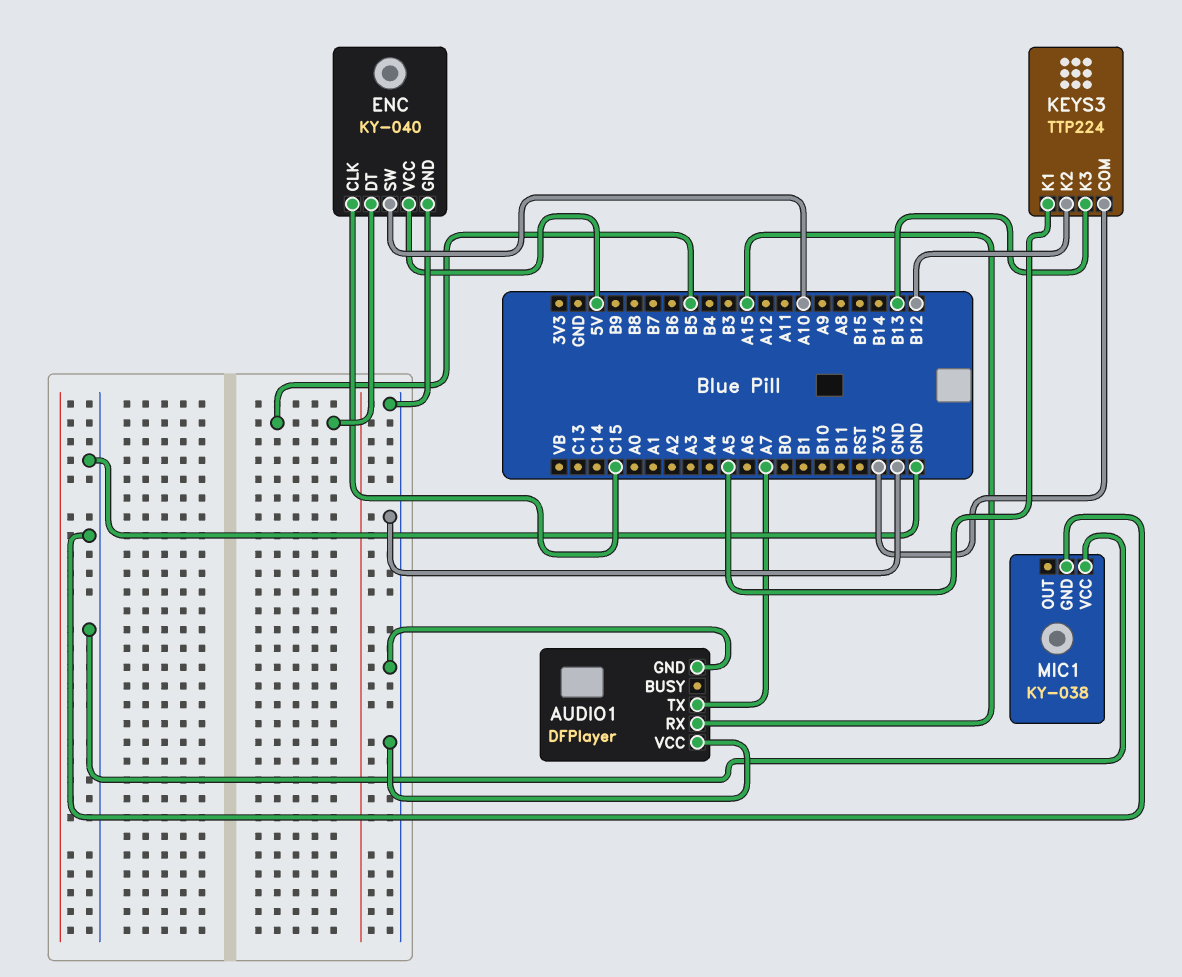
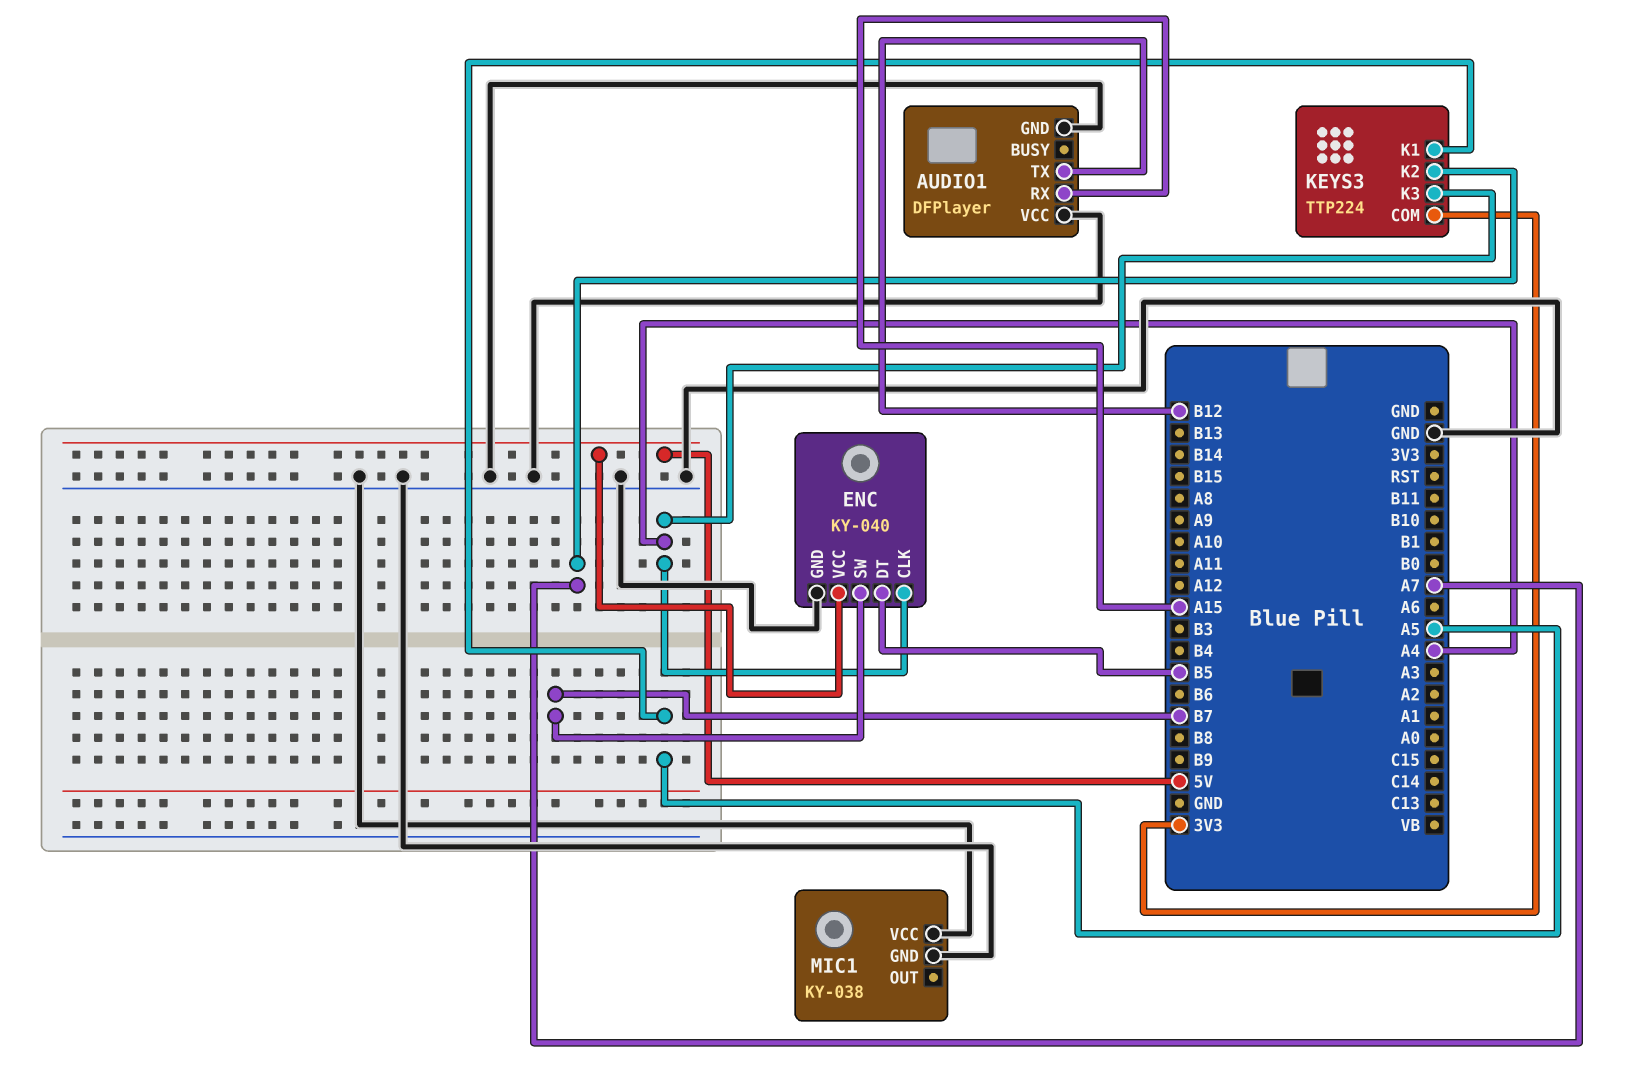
AUDIO1 pin TX: A7 -> B12
ENC pin CLK: C15 -> A4
ENC pin SW: A10 -> B7
KEYS3 pin K2: B12 -> A7
KEYS3 pin K3: B13 -> A4

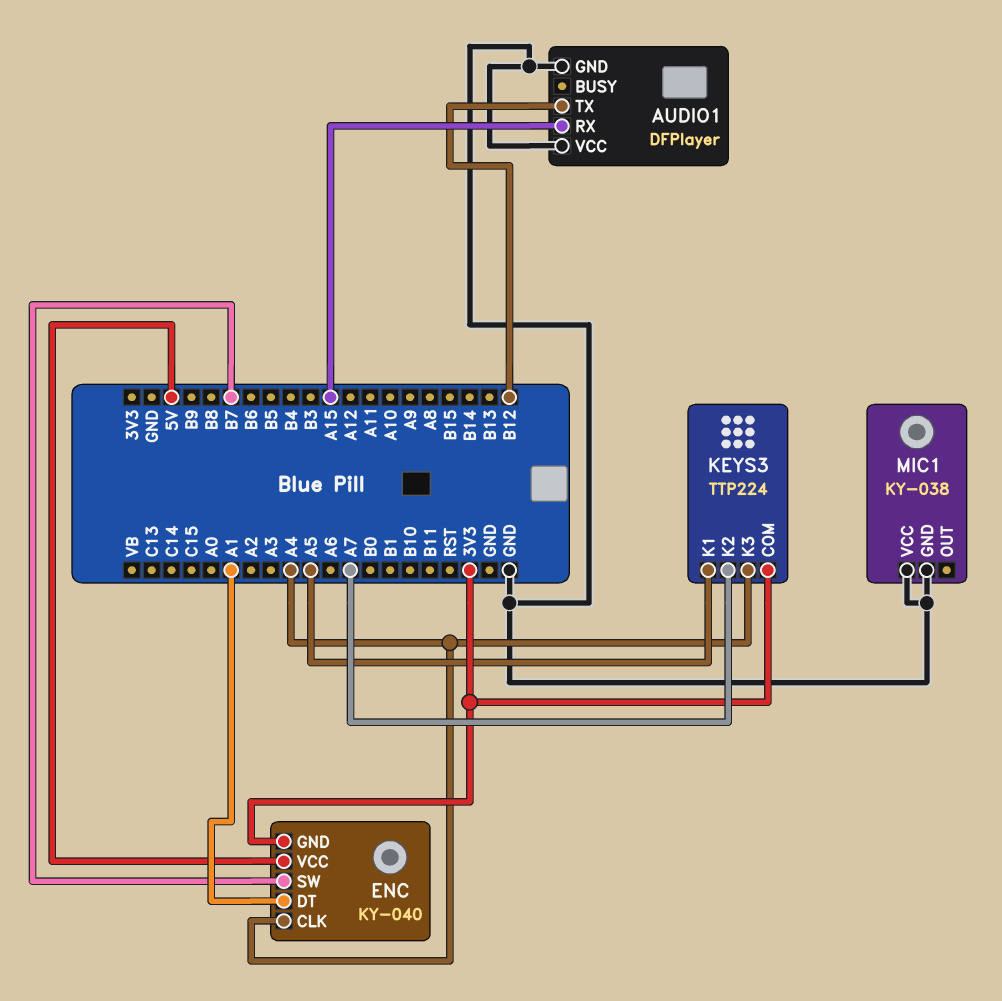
ENC pin DT: B5 -> A1
ENC pin GND: GND -> 3V3

